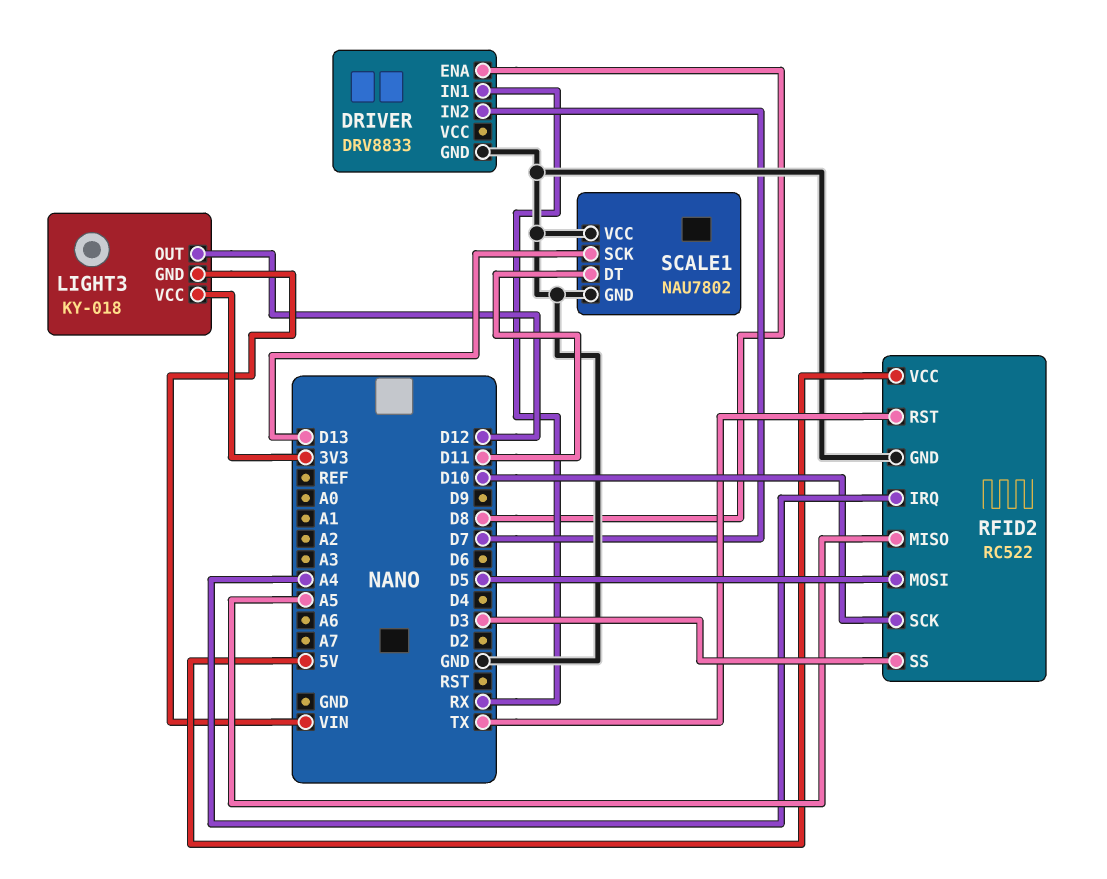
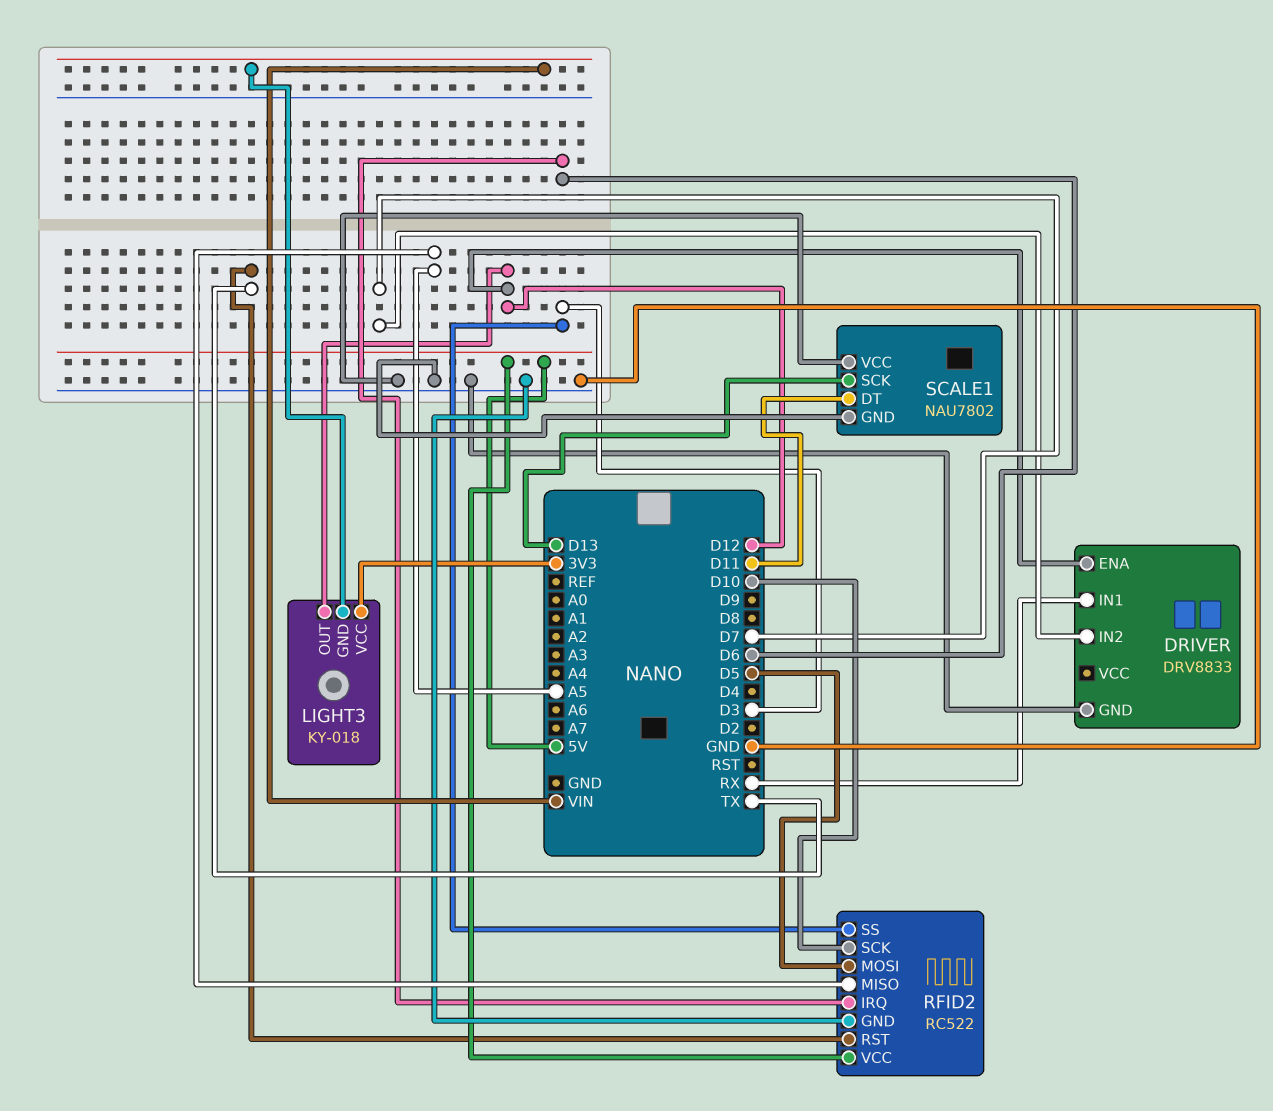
DRIVER pin ENA: D8 -> D12
RFID2 pin IRQ: A4 -> D6

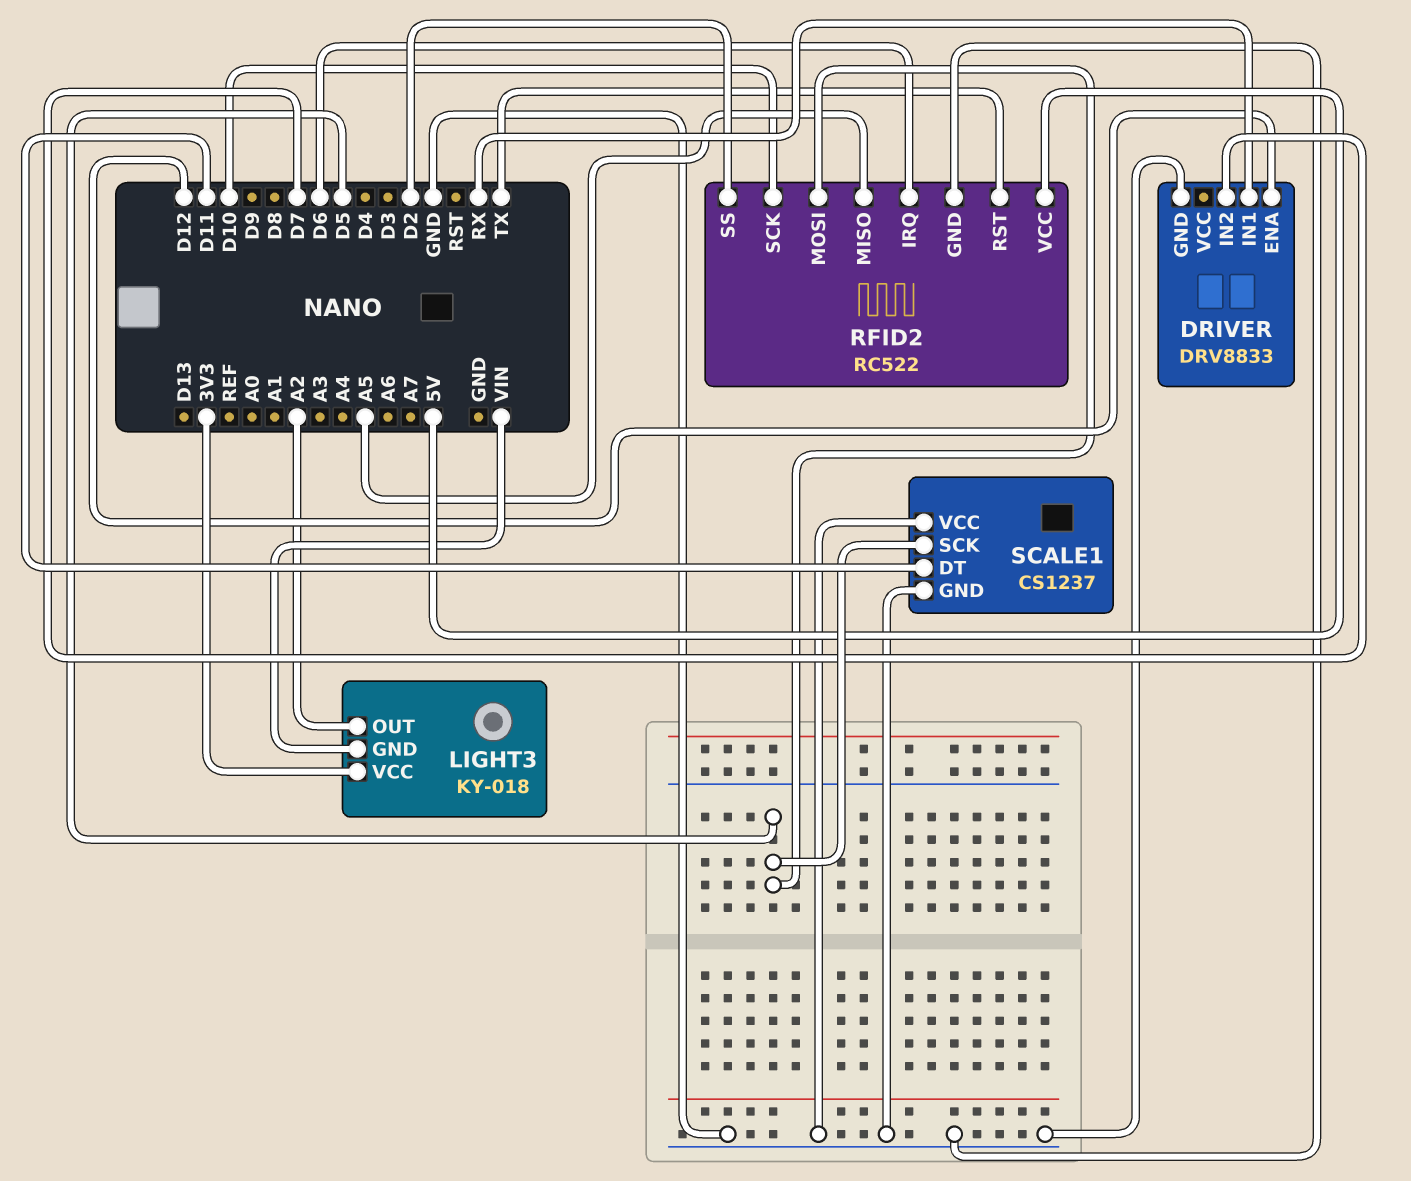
LIGHT3 pin OUT: D12 -> A2
RFID2 pin SS: D3 -> D2
SCALE1: NAU7802 -> CS1237
SCALE1 pin SCK: D13 -> D5

